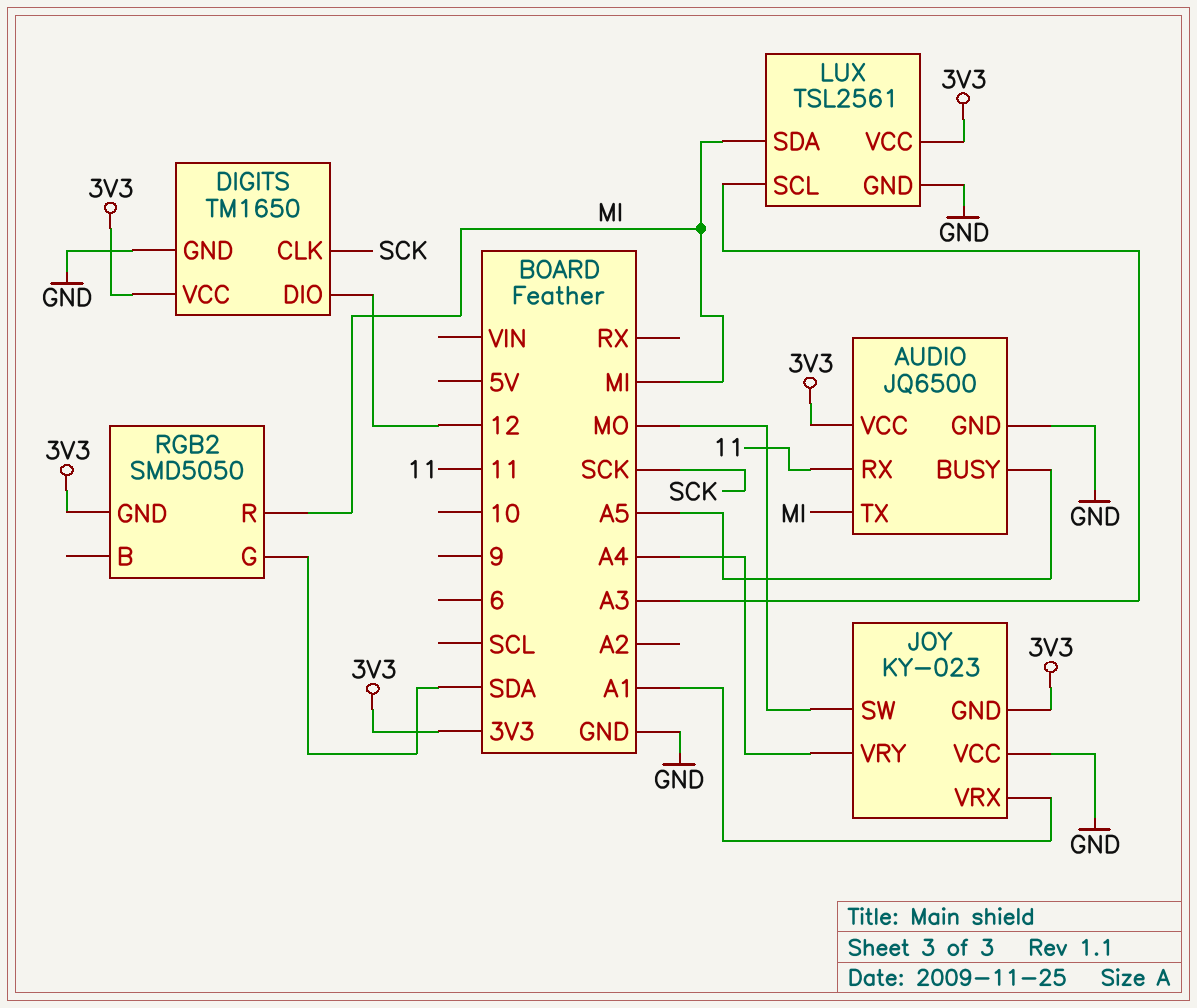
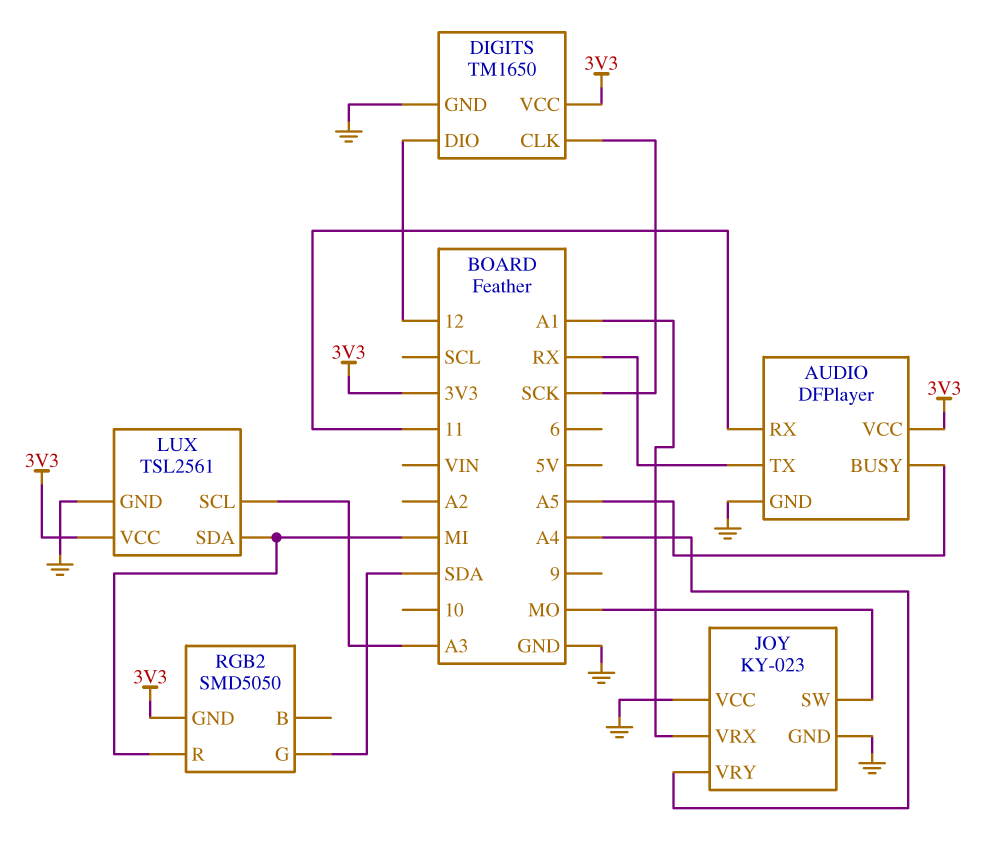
AUDIO: JQ6500 -> DFPlayer
AUDIO pin TX: MI -> RX
JOY pin GND: 3V3 -> GND

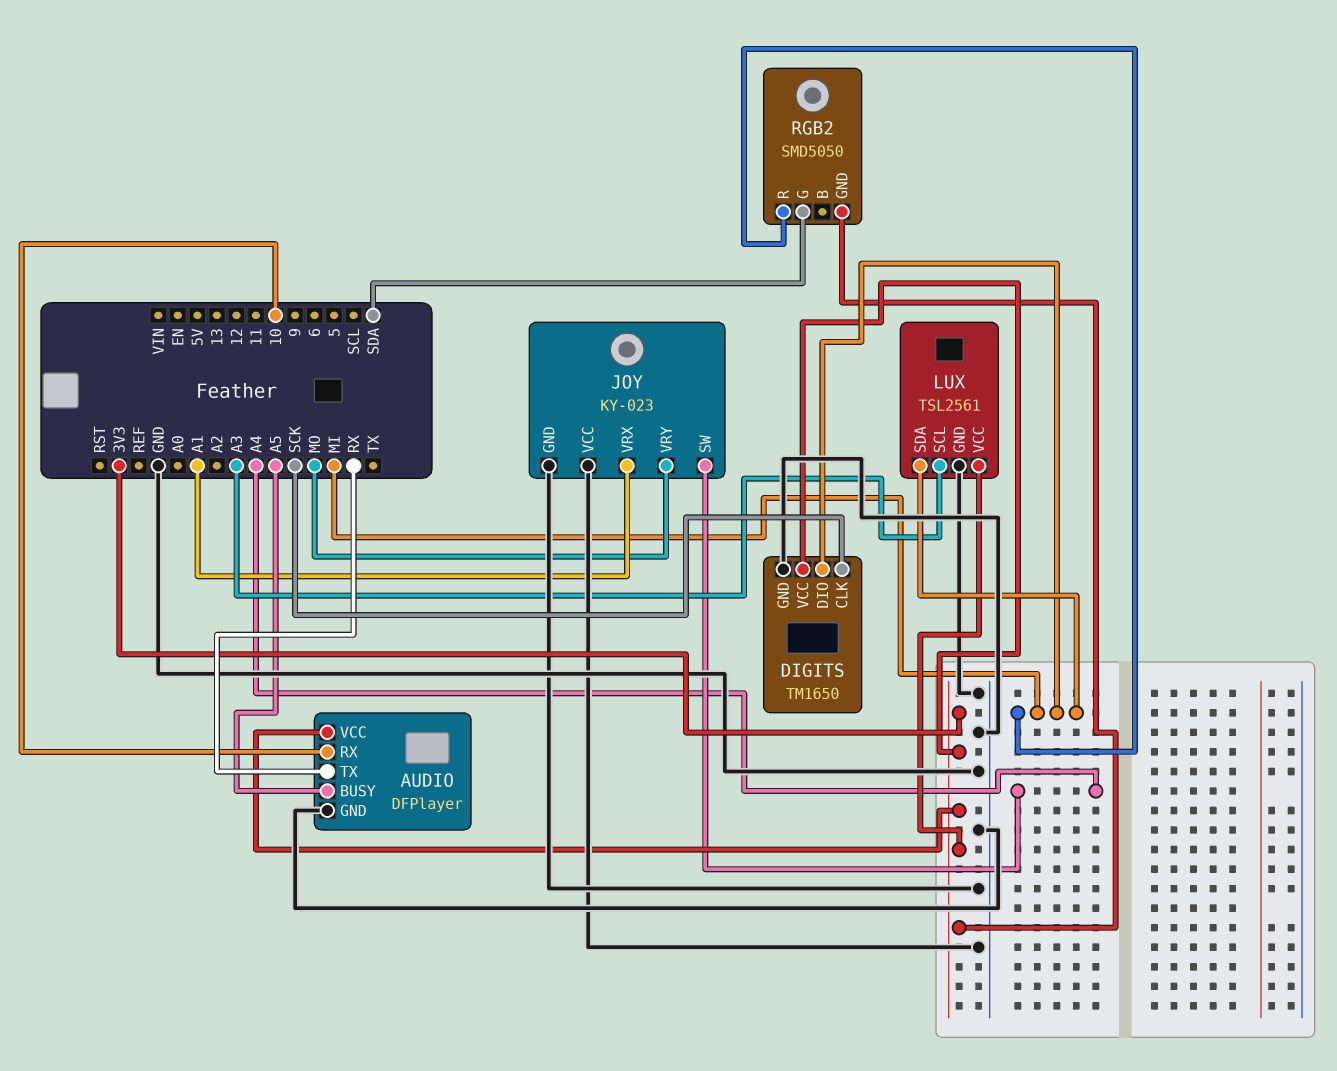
AUDIO pin RX: 11 -> 10
DIGITS pin DIO: 12 -> MI
JOY pin SW: MO -> A4
JOY pin VRY: A4 -> MO

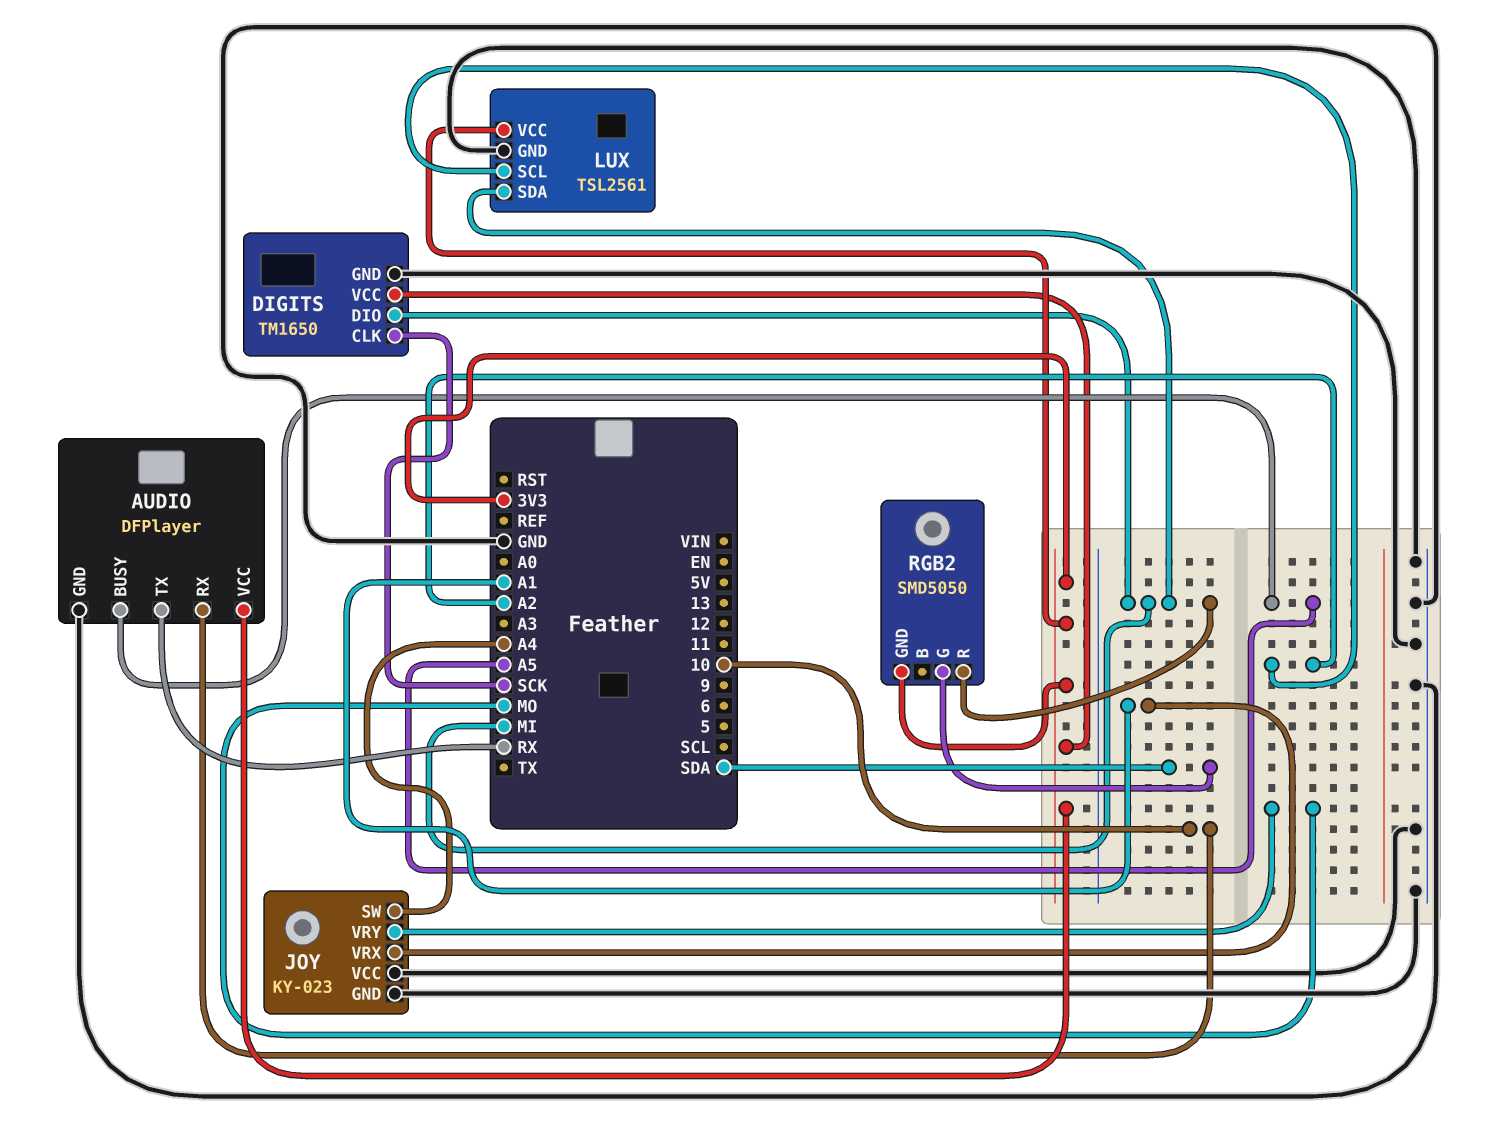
LUX pin SCL: A3 -> A2

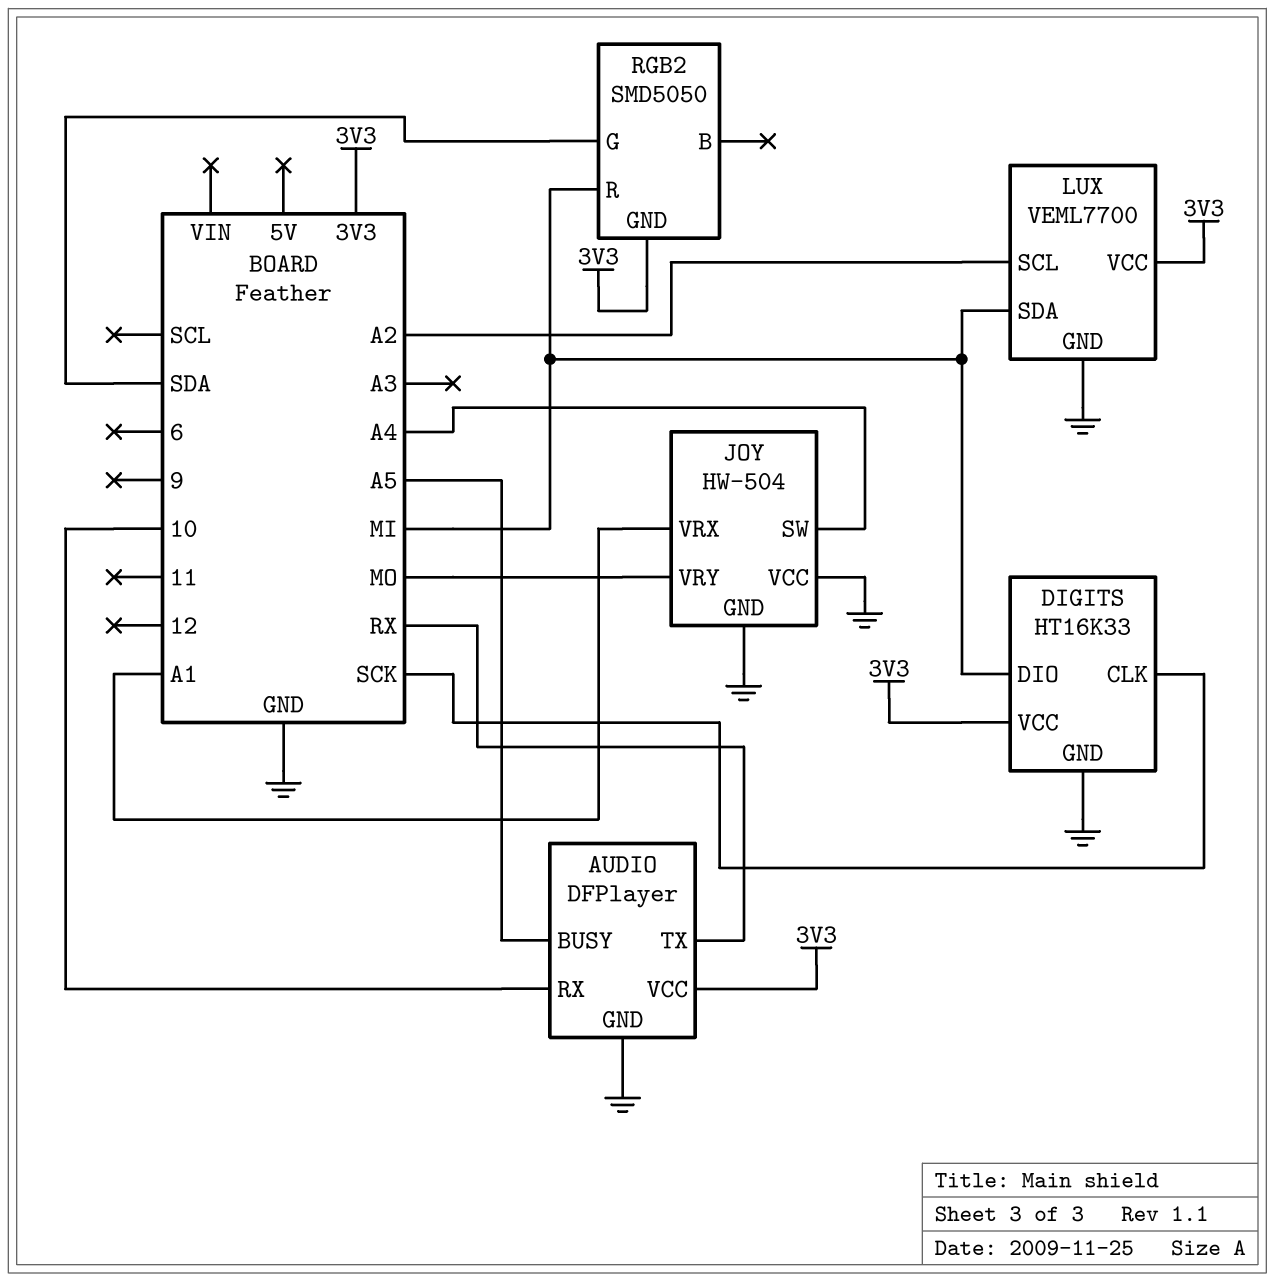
DIGITS: TM1650 -> HT16K33
JOY: KY-023 -> HW-504
LUX: TSL2561 -> VEML7700

